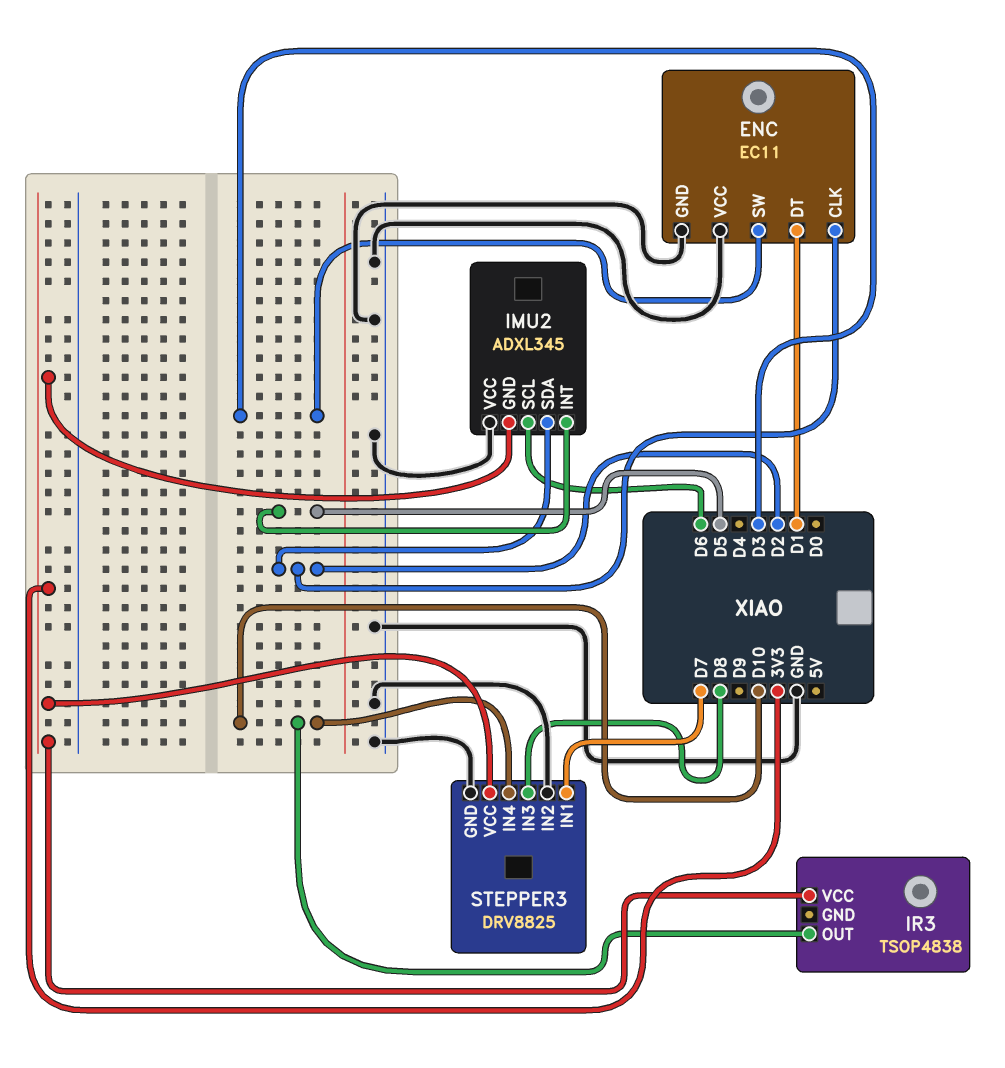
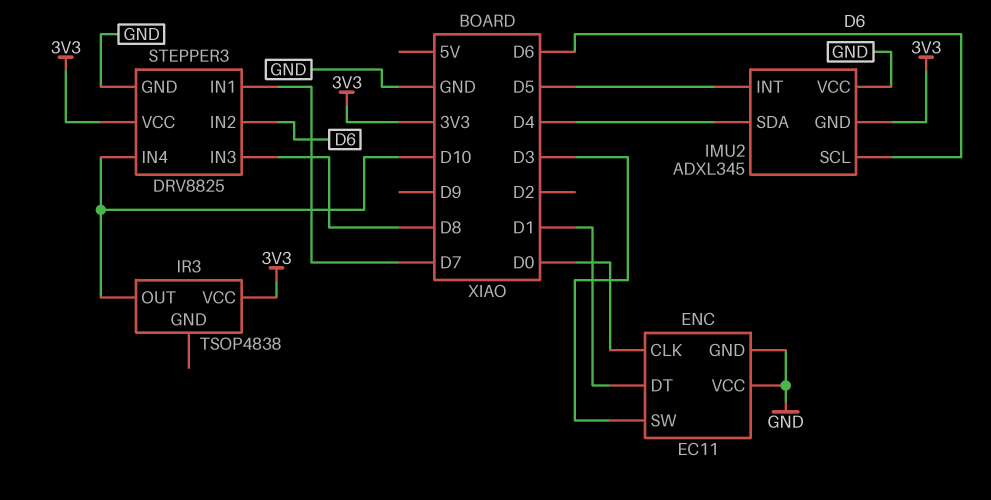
ENC pin CLK: D2 -> D0
IMU2 pin SDA: D2 -> D4
STEPPER3 pin IN2: GND -> D6

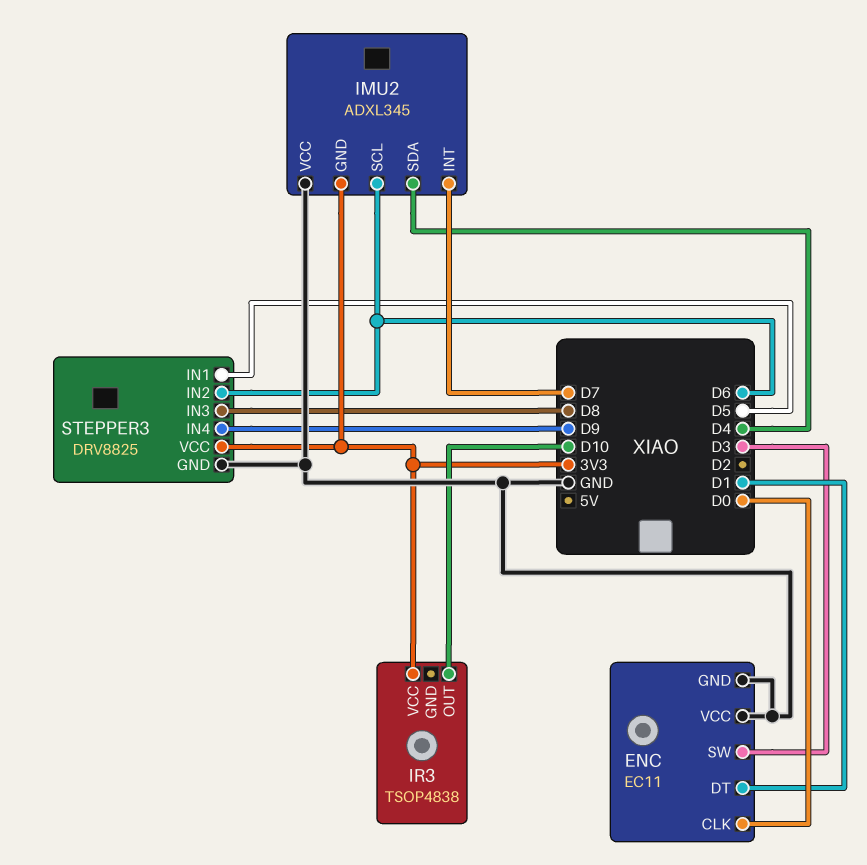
IMU2 pin INT: D5 -> D7
STEPPER3 pin IN1: D7 -> D5
STEPPER3 pin IN4: D10 -> D9

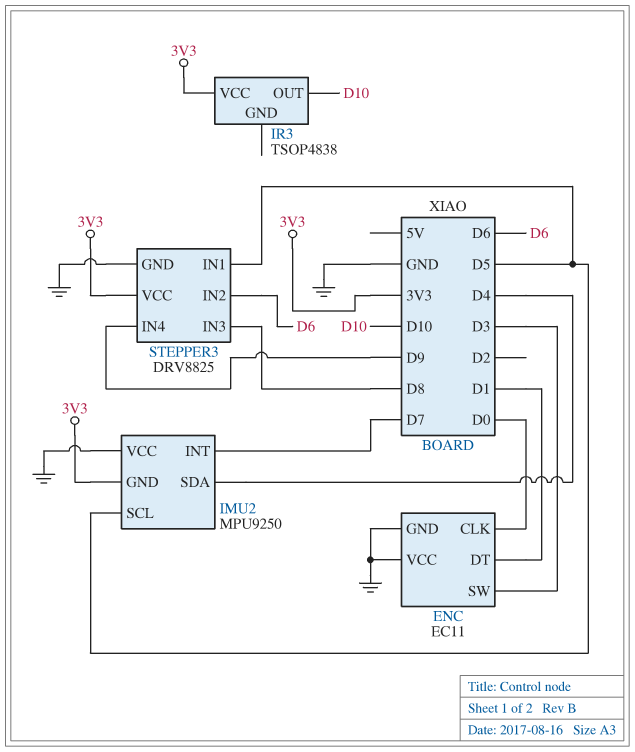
IMU2: ADXL345 -> MPU9250
IMU2 pin SCL: D6 -> D5

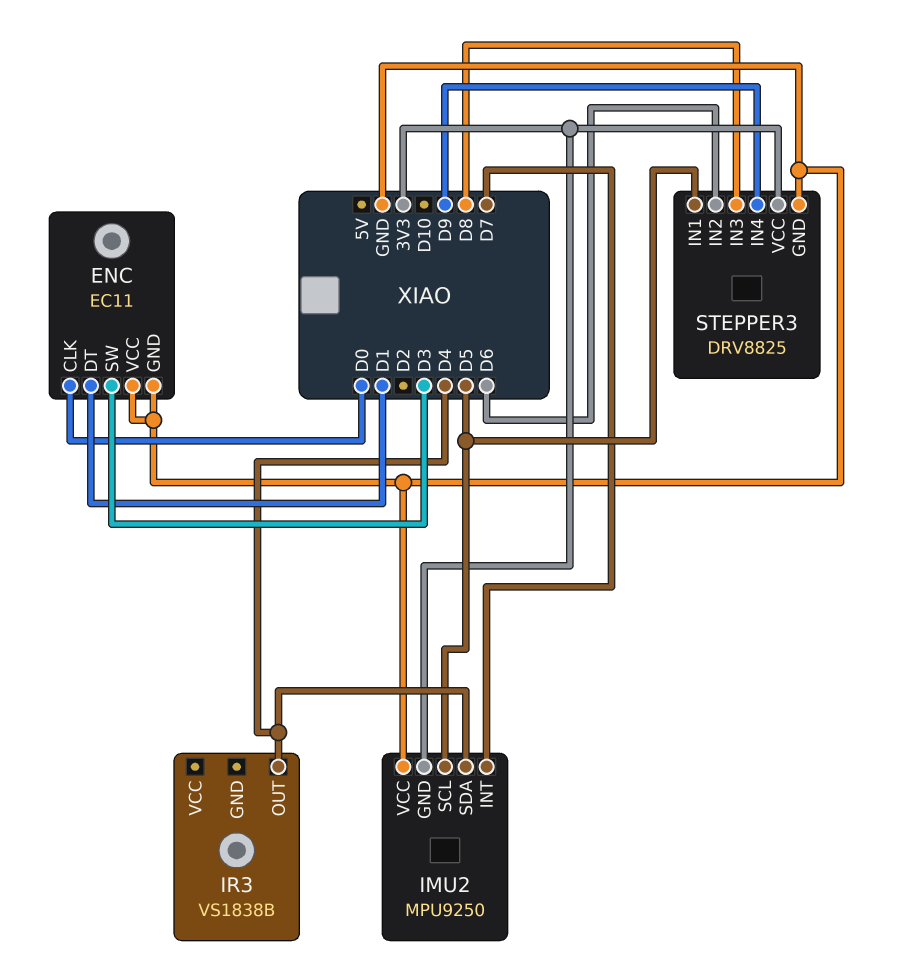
IR3: TSOP4838 -> VS1838B
IR3 pin OUT: D10 -> D4
IR3 pin VCC: 3V3 -> none

